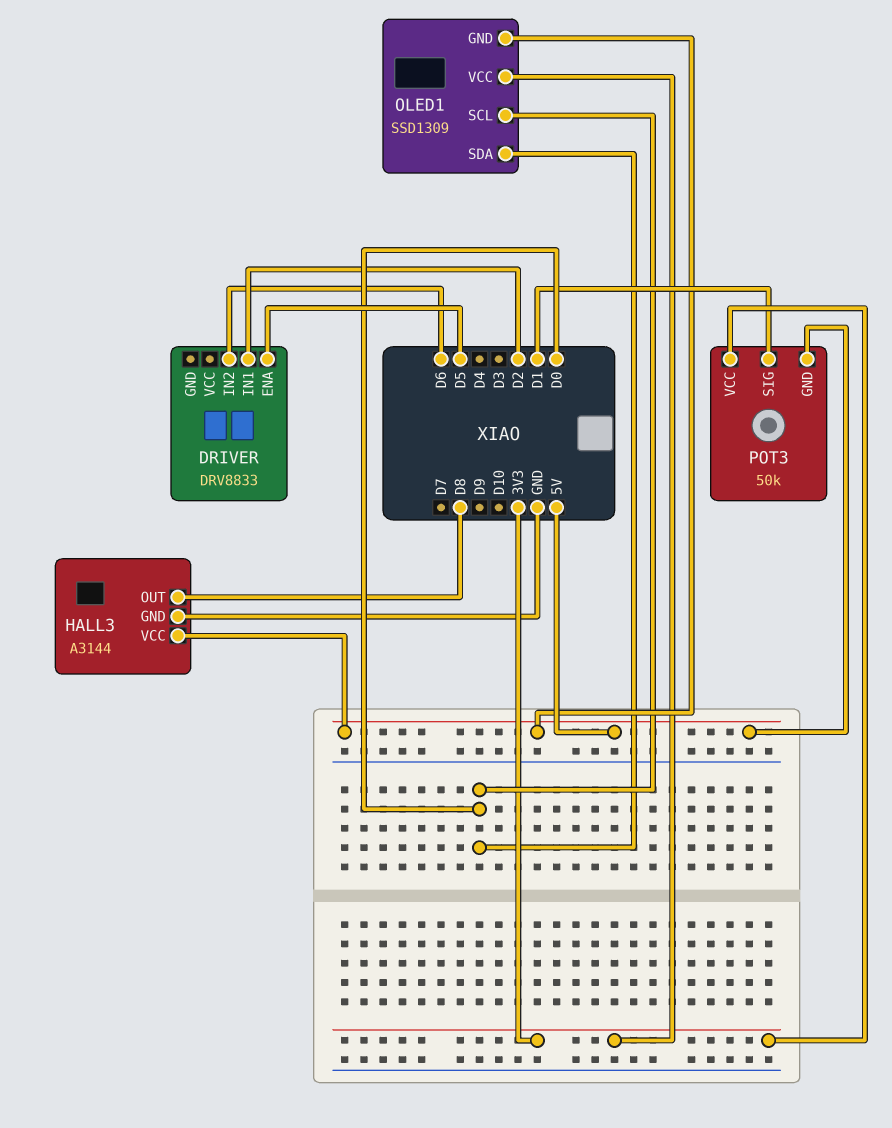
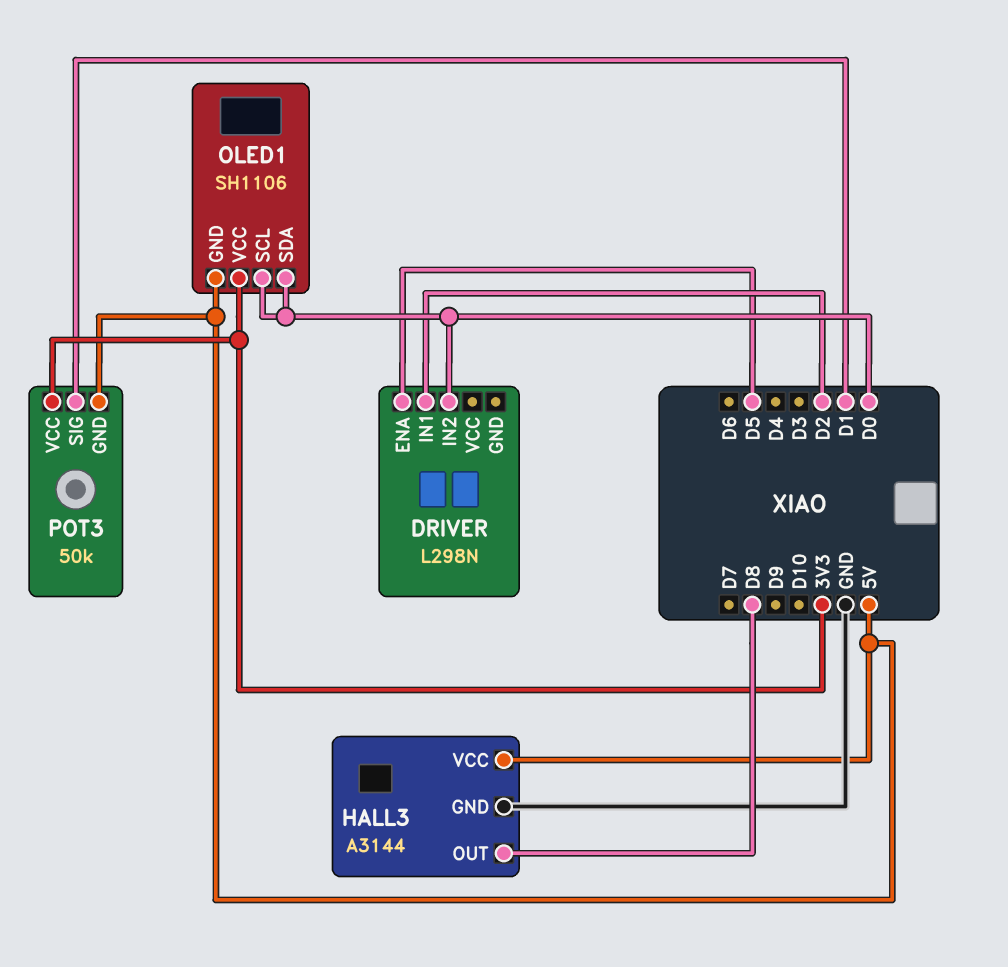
DRIVER: DRV8833 -> L298N
DRIVER pin IN2: D6 -> D0
OLED1: SSD1309 -> SH1106

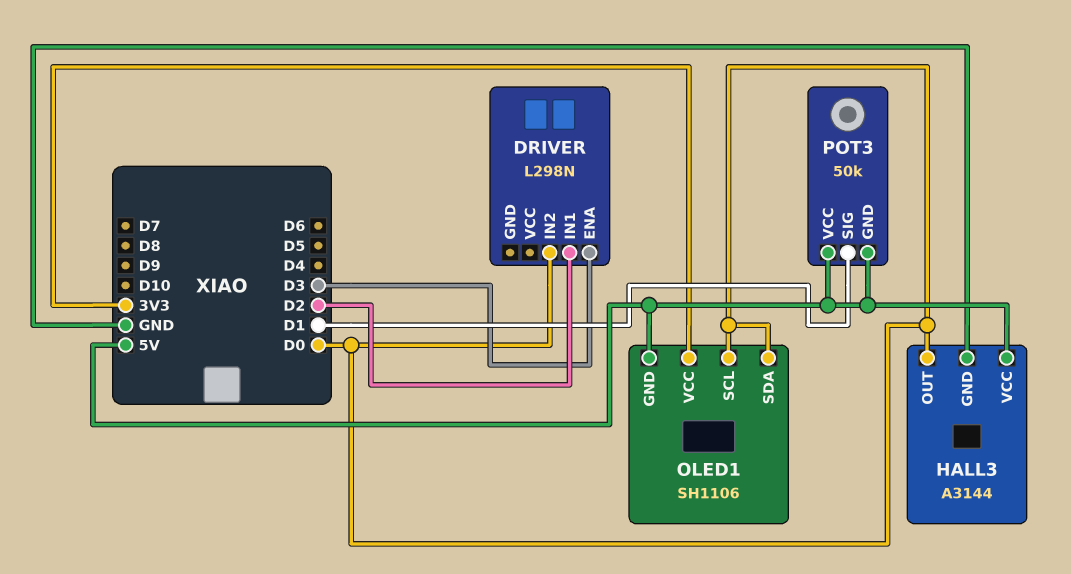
DRIVER pin ENA: D5 -> D3
HALL3 pin OUT: D8 -> D0
POT3 pin VCC: 3V3 -> 5V

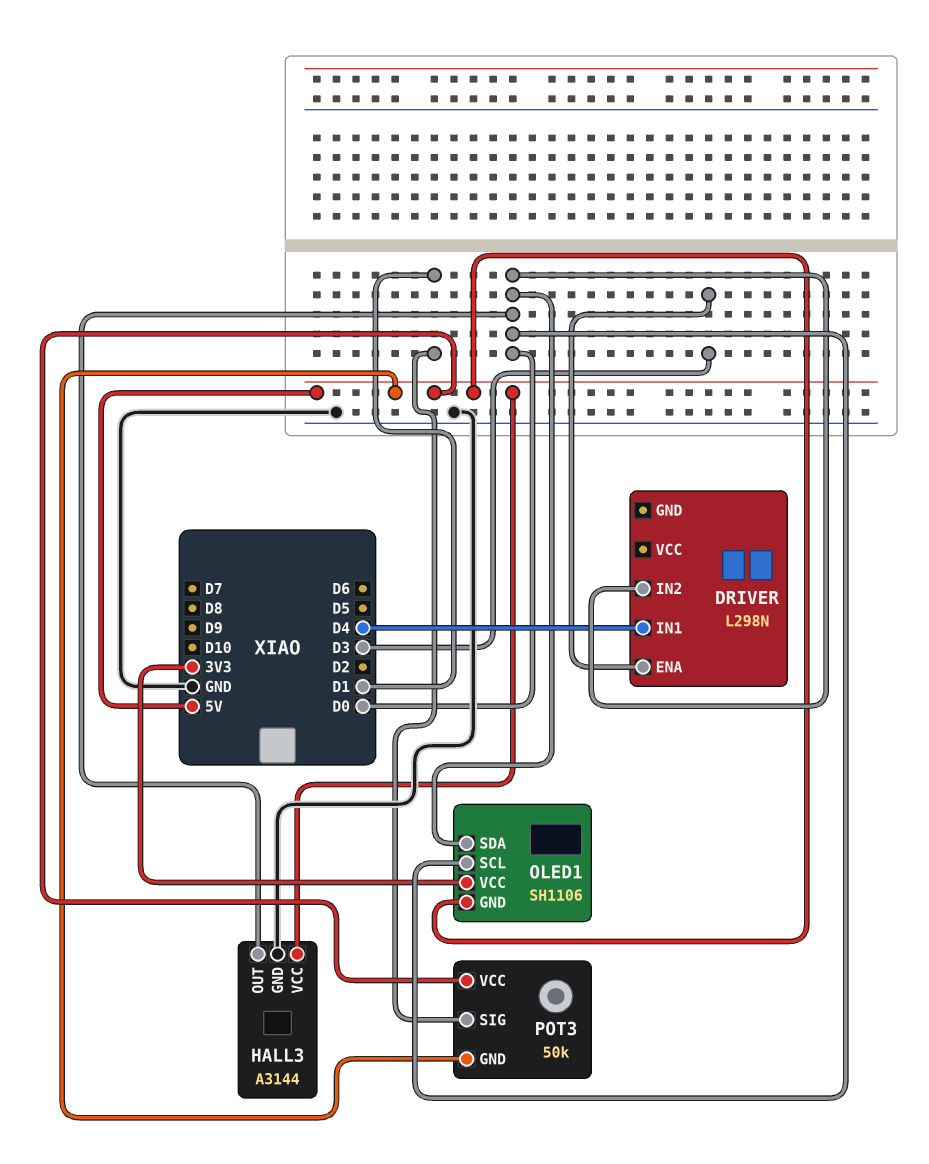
DRIVER pin IN1: D2 -> D4

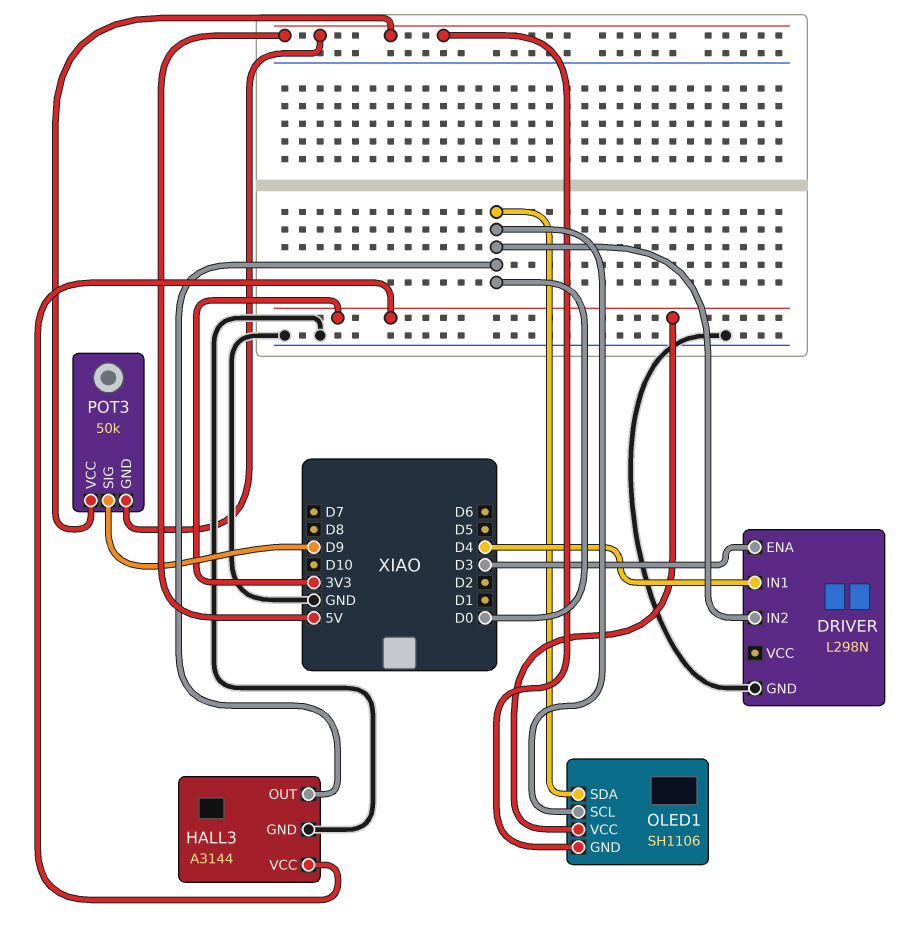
DRIVER pin GND: none -> GND
HALL3 pin VCC: 5V -> 3V3
POT3 pin SIG: D1 -> D9

